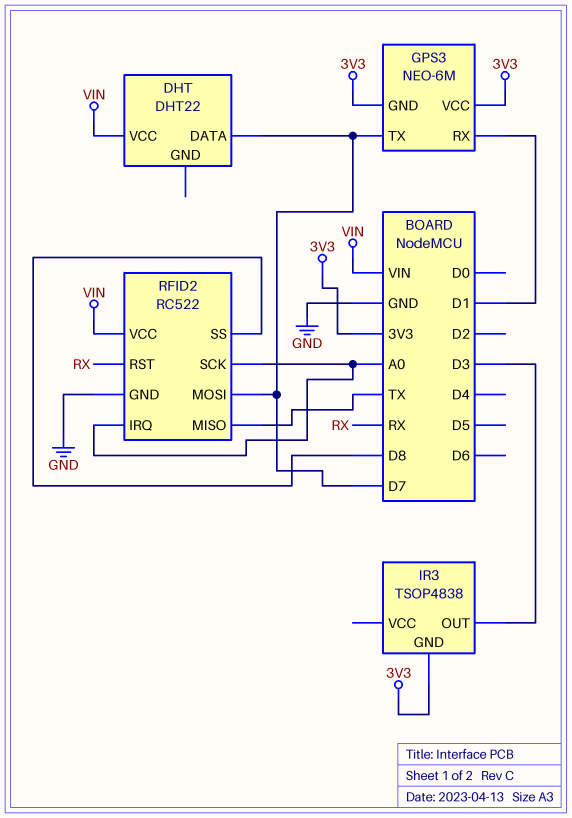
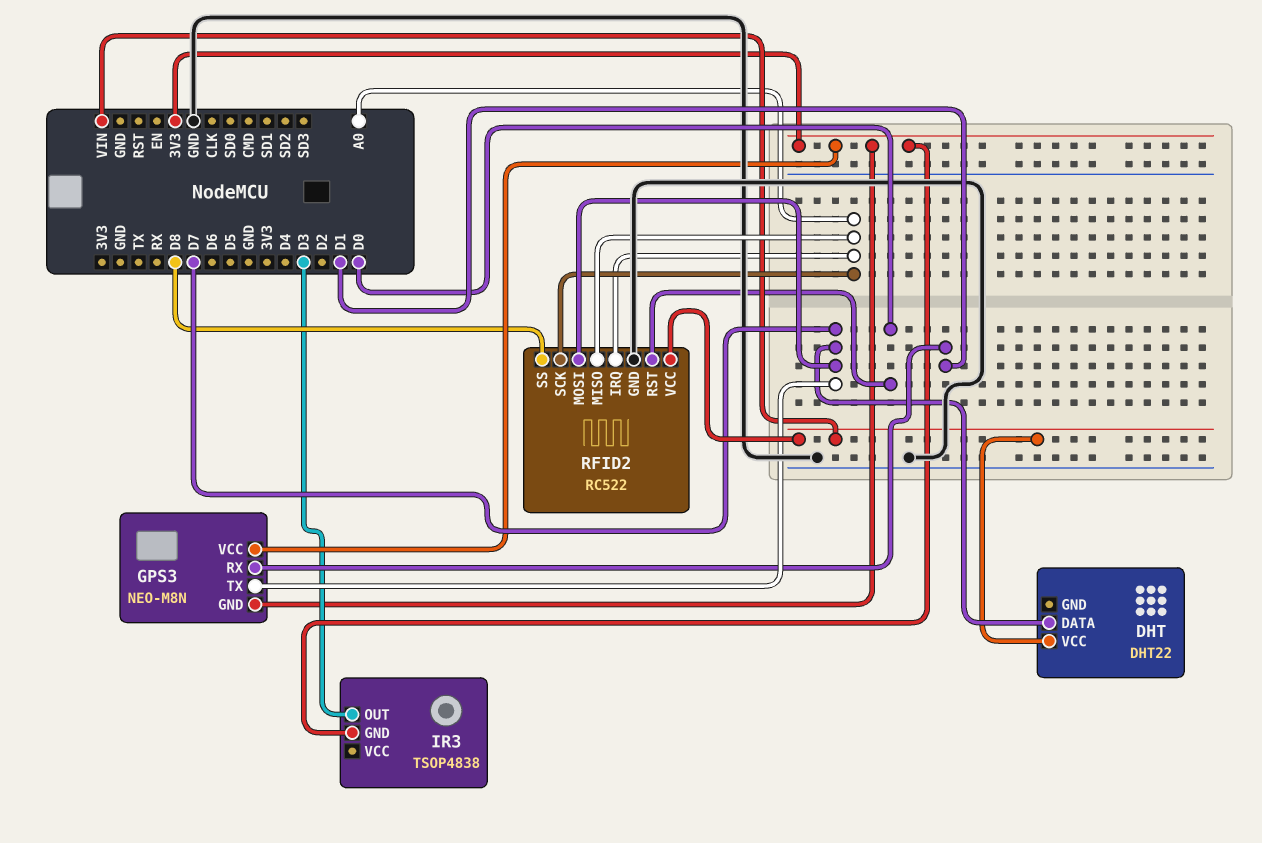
GPS3: NEO-6M -> NEO-M8N
RFID2 pin MISO: TX -> A0
RFID2 pin RST: RX -> D0

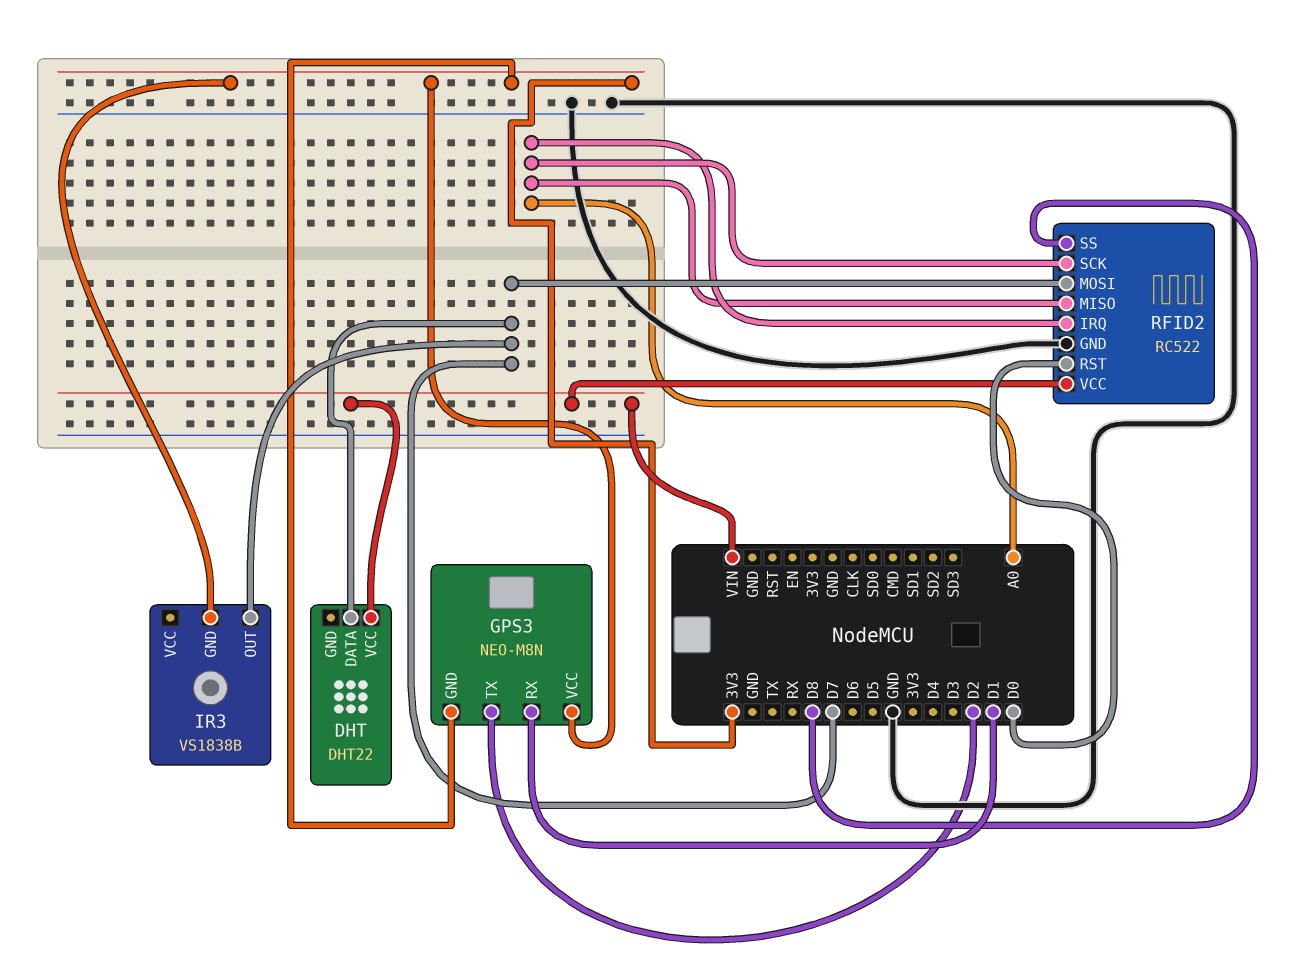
GPS3 pin TX: D7 -> D2
IR3: TSOP4838 -> VS1838B
IR3 pin OUT: D3 -> D7

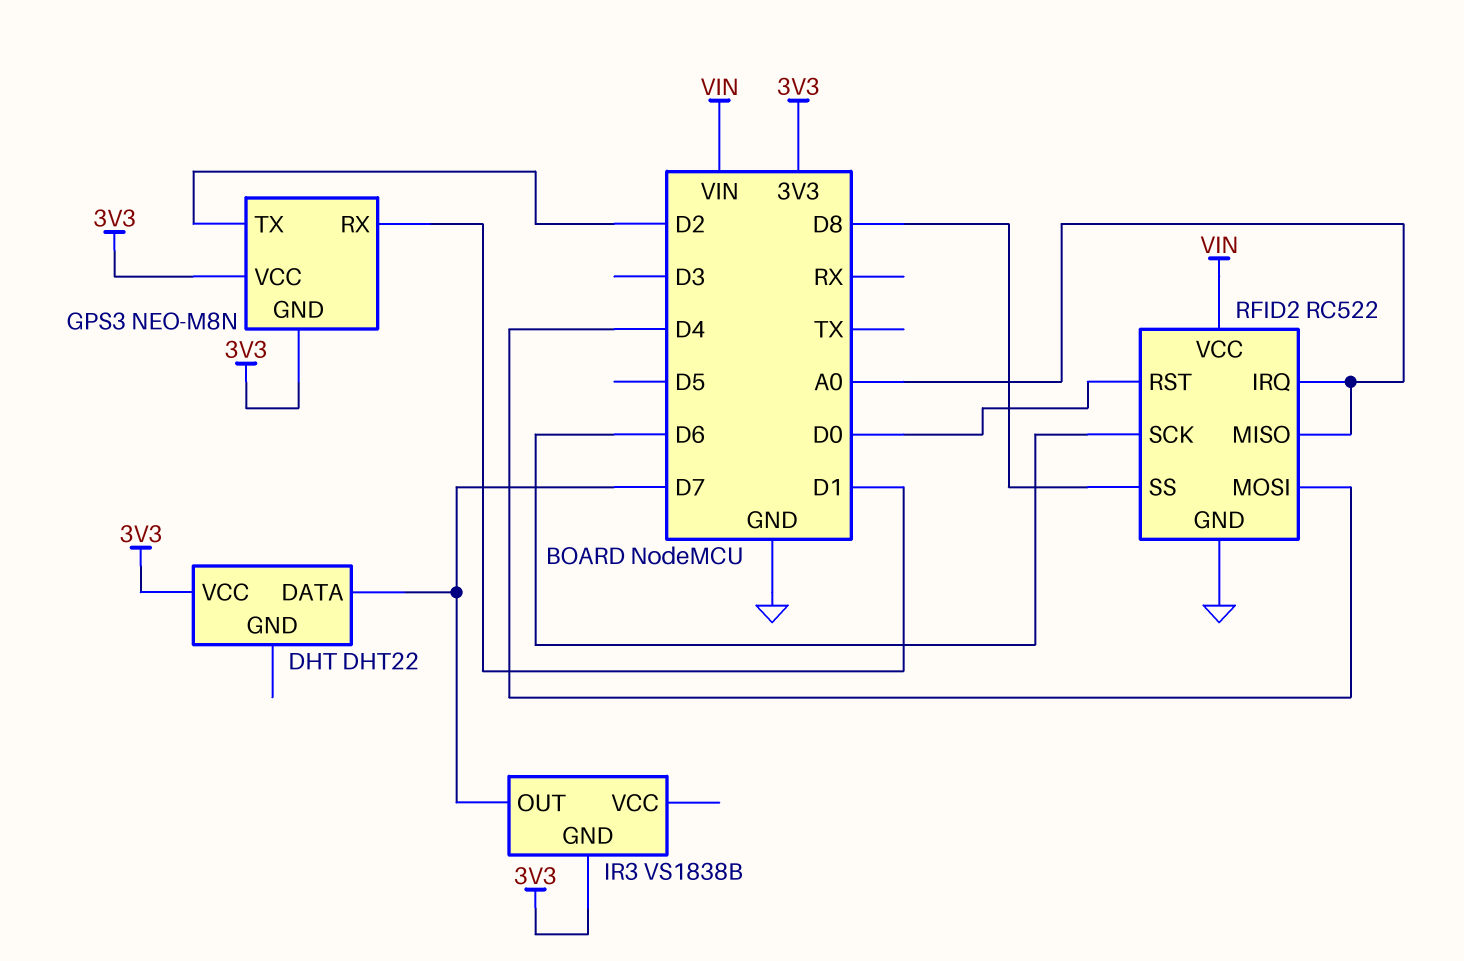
DHT pin VCC: VIN -> 3V3
RFID2 pin MOSI: D7 -> D4
RFID2 pin SCK: A0 -> D6

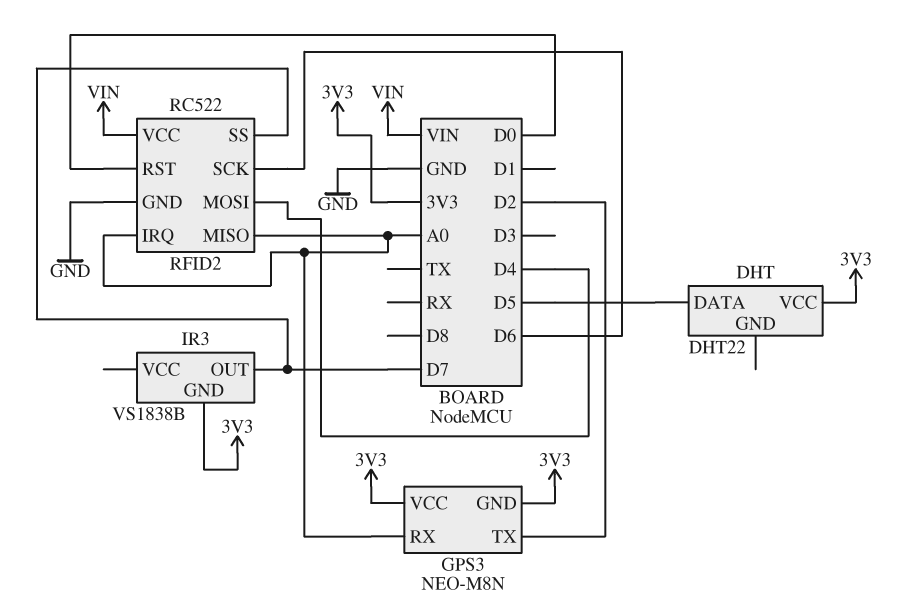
DHT pin DATA: D7 -> D5
GPS3 pin RX: D1 -> A0
RFID2 pin SS: D8 -> D7

